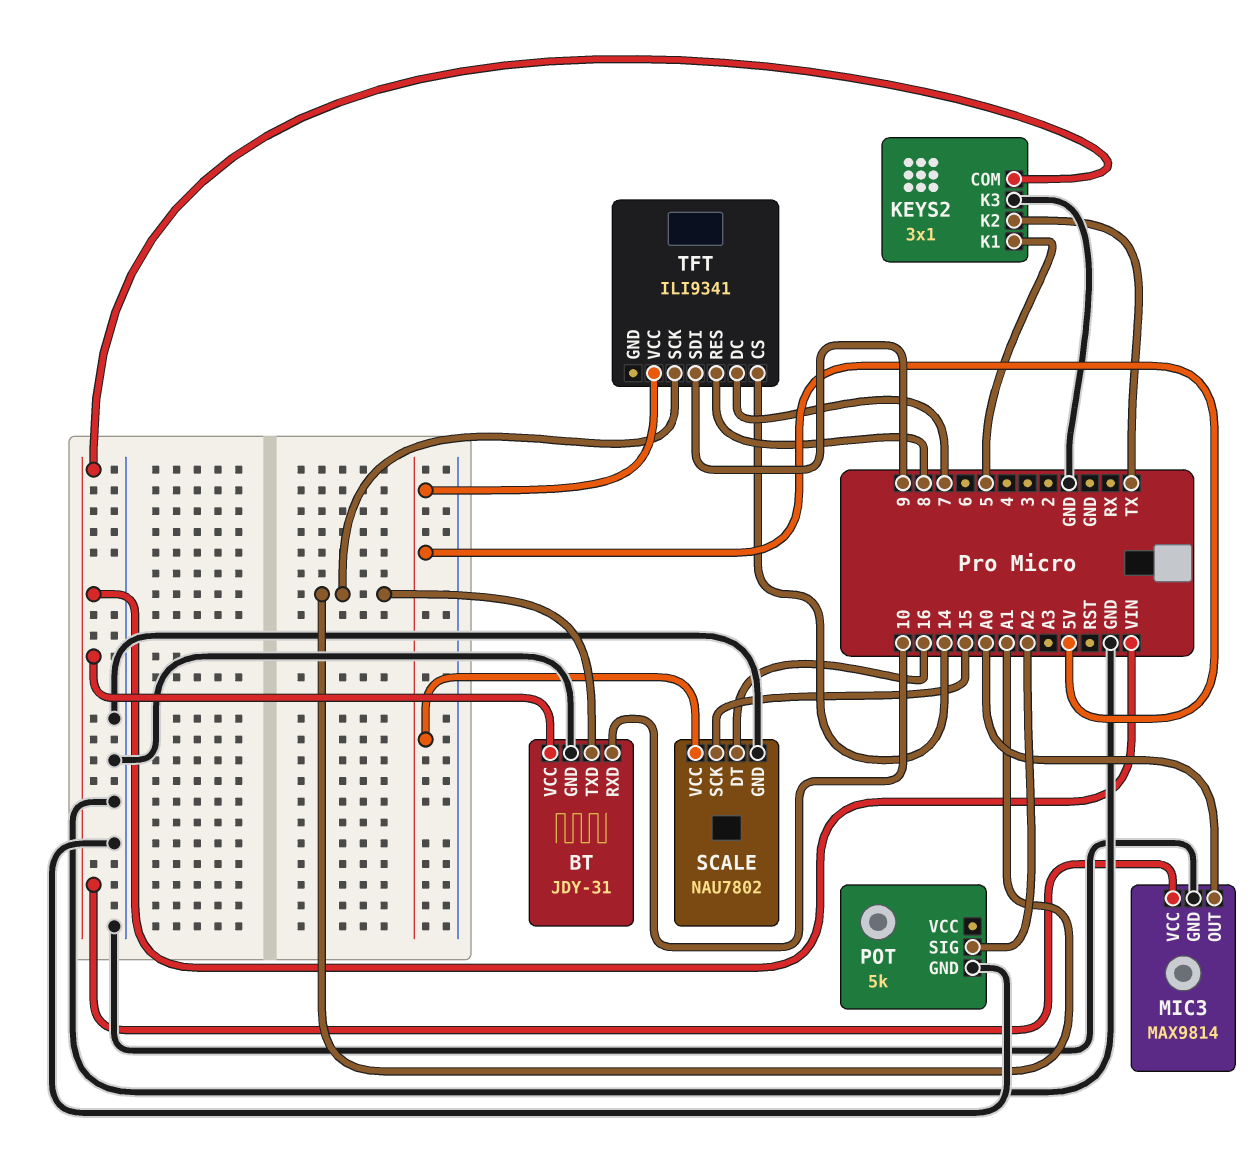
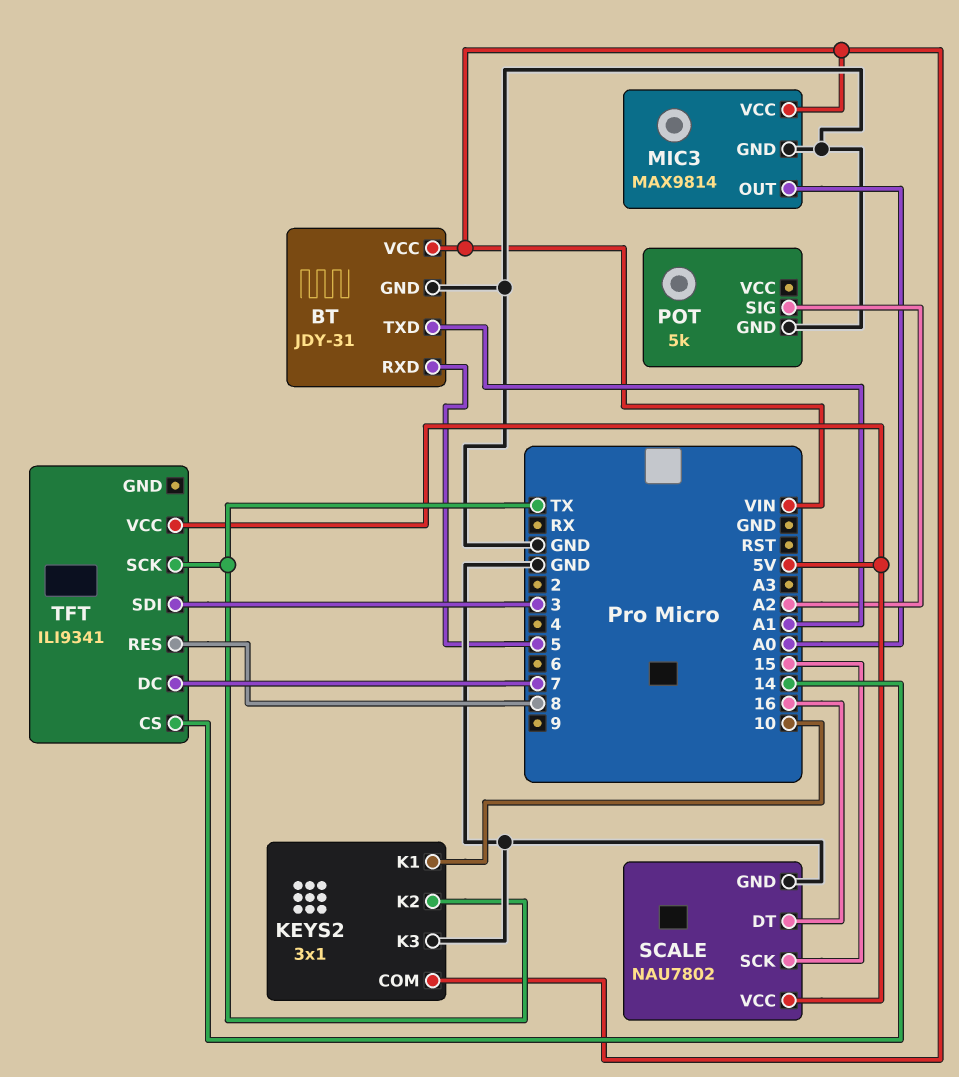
BT pin RXD: 10 -> 5
KEYS2 pin K1: 5 -> 10
TFT pin SCK: A1 -> TX
TFT pin SDI: 9 -> 3

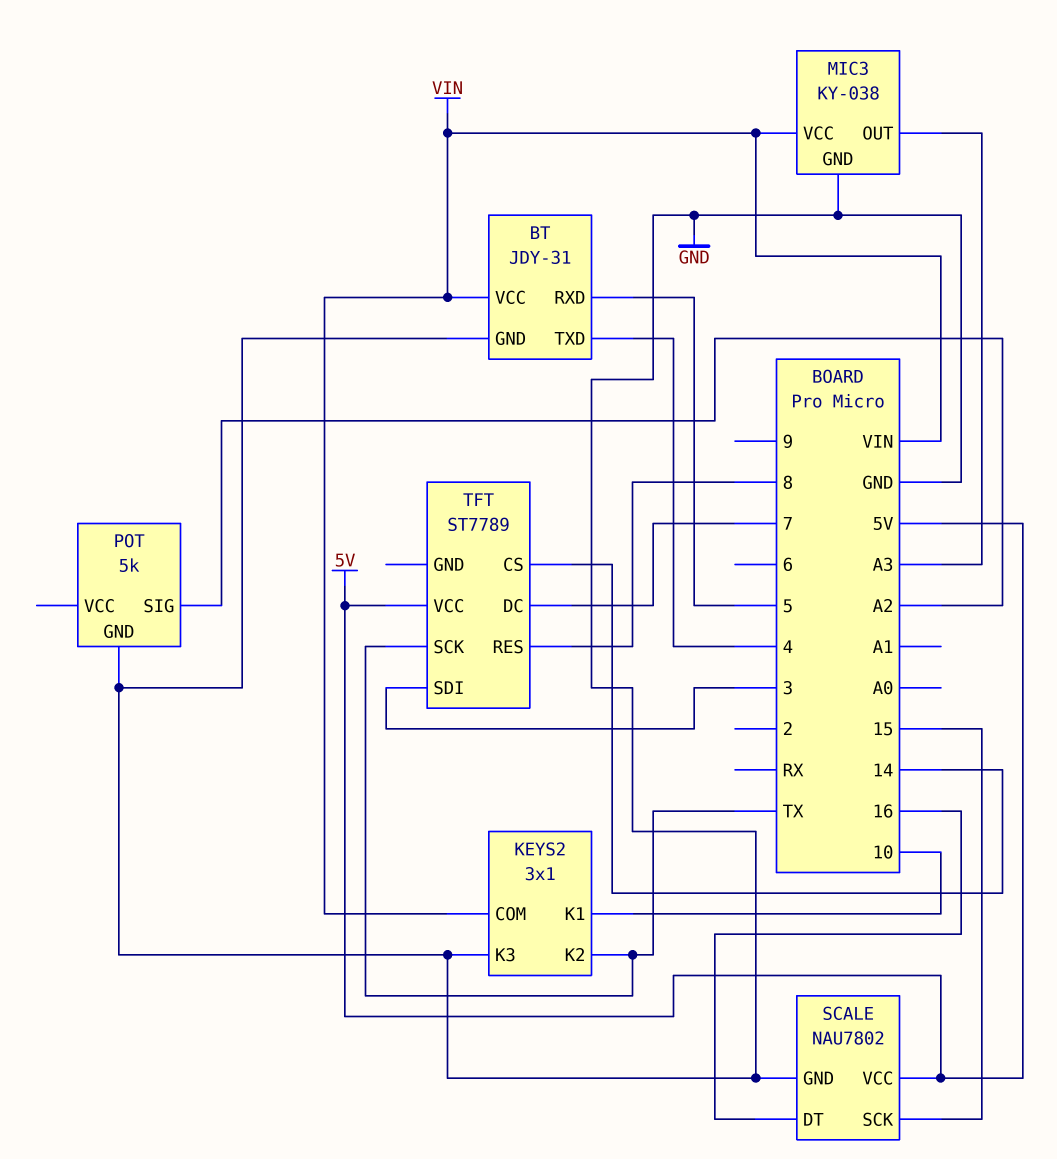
BT pin TXD: A1 -> 4
MIC3: MAX9814 -> KY-038
MIC3 pin OUT: A0 -> A3
TFT: ILI9341 -> ST7789

